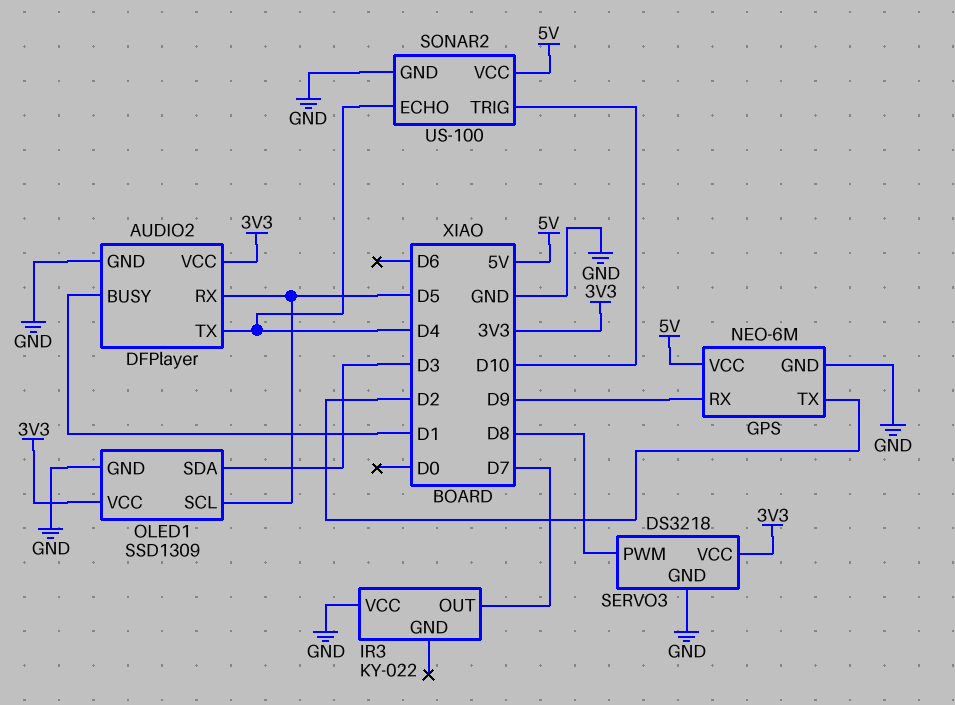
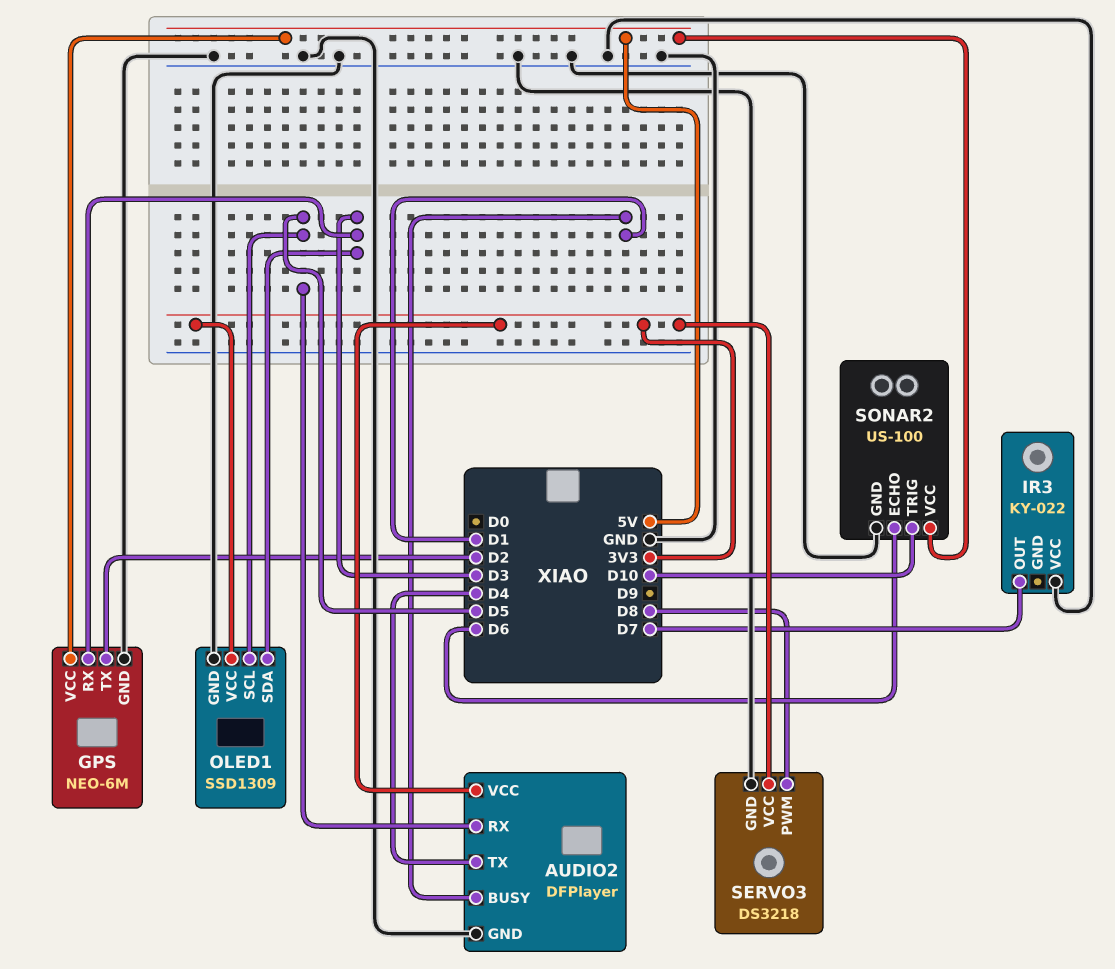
GPS pin RX: D9 -> D3
SONAR2 pin ECHO: D4 -> D6

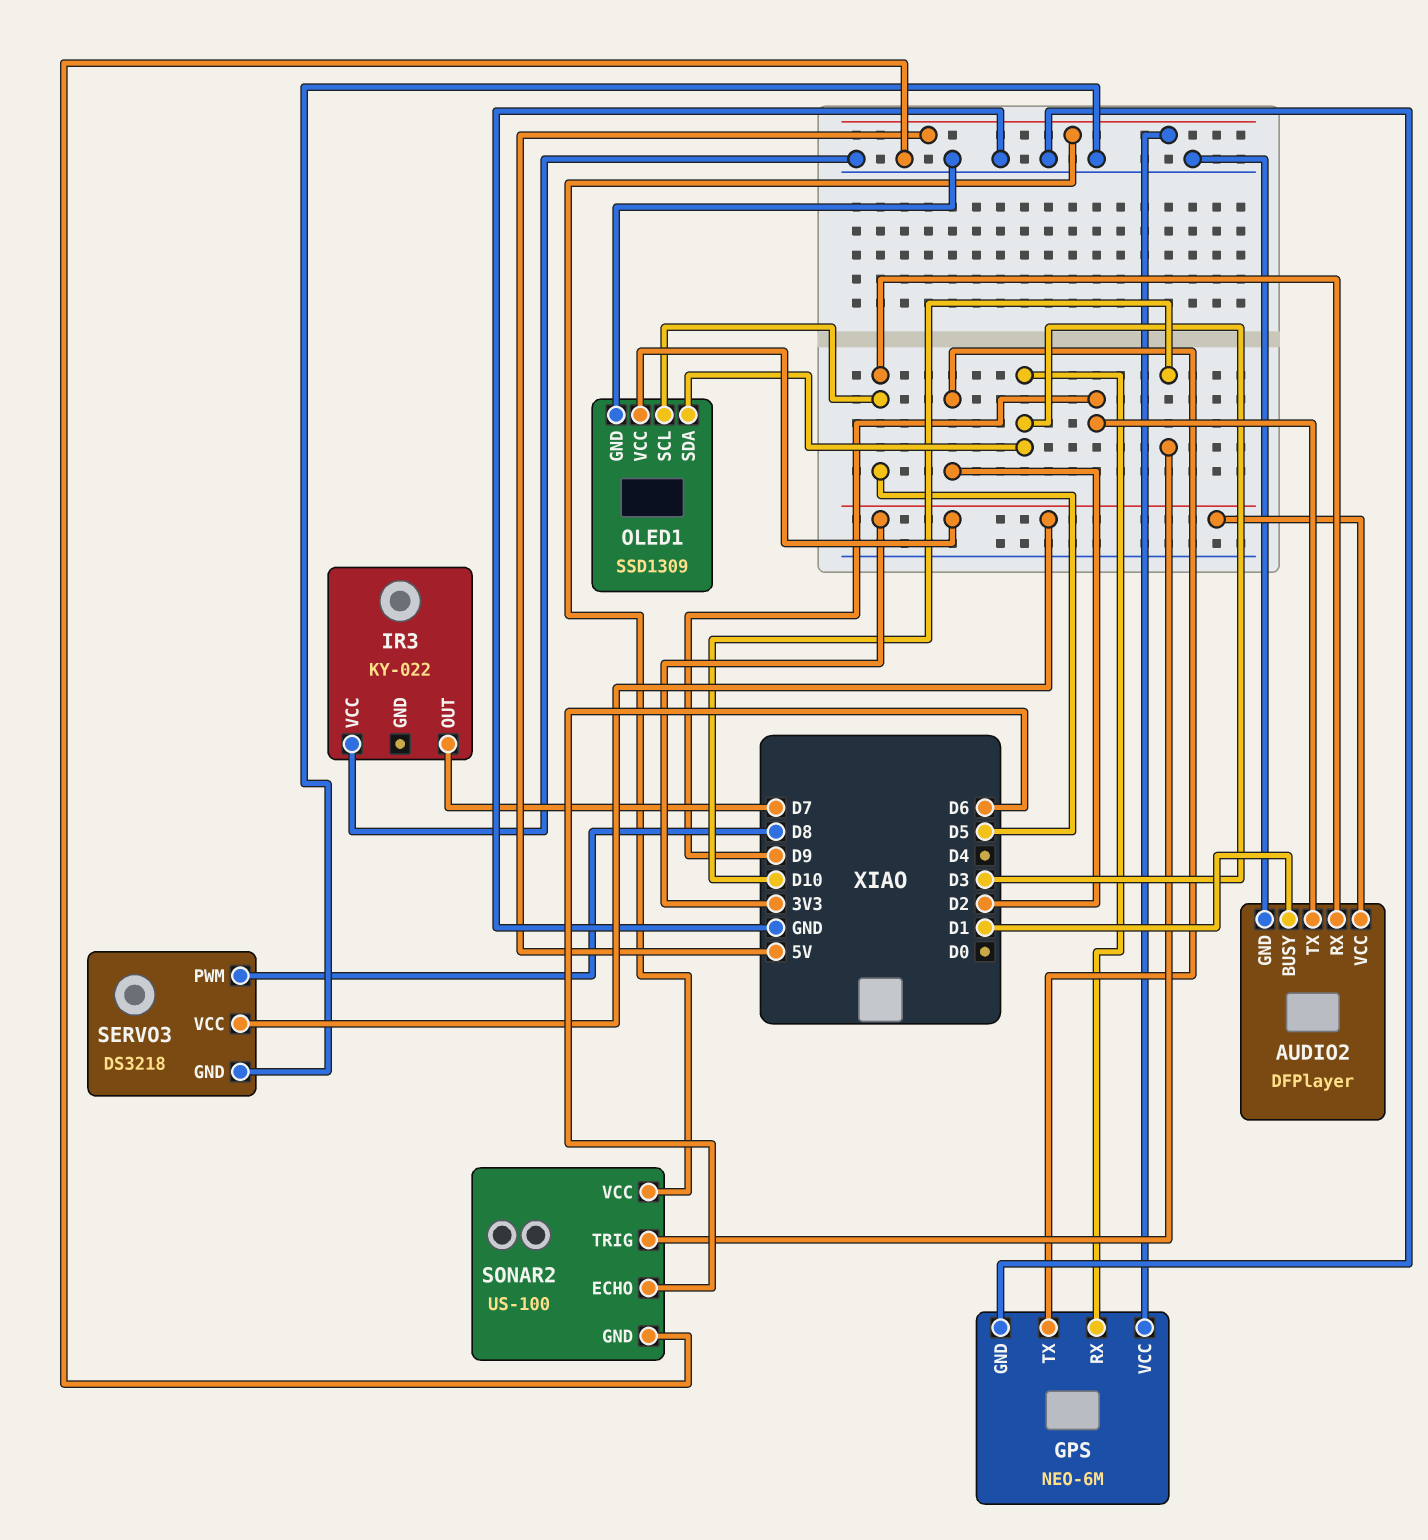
AUDIO2 pin TX: D4 -> D9

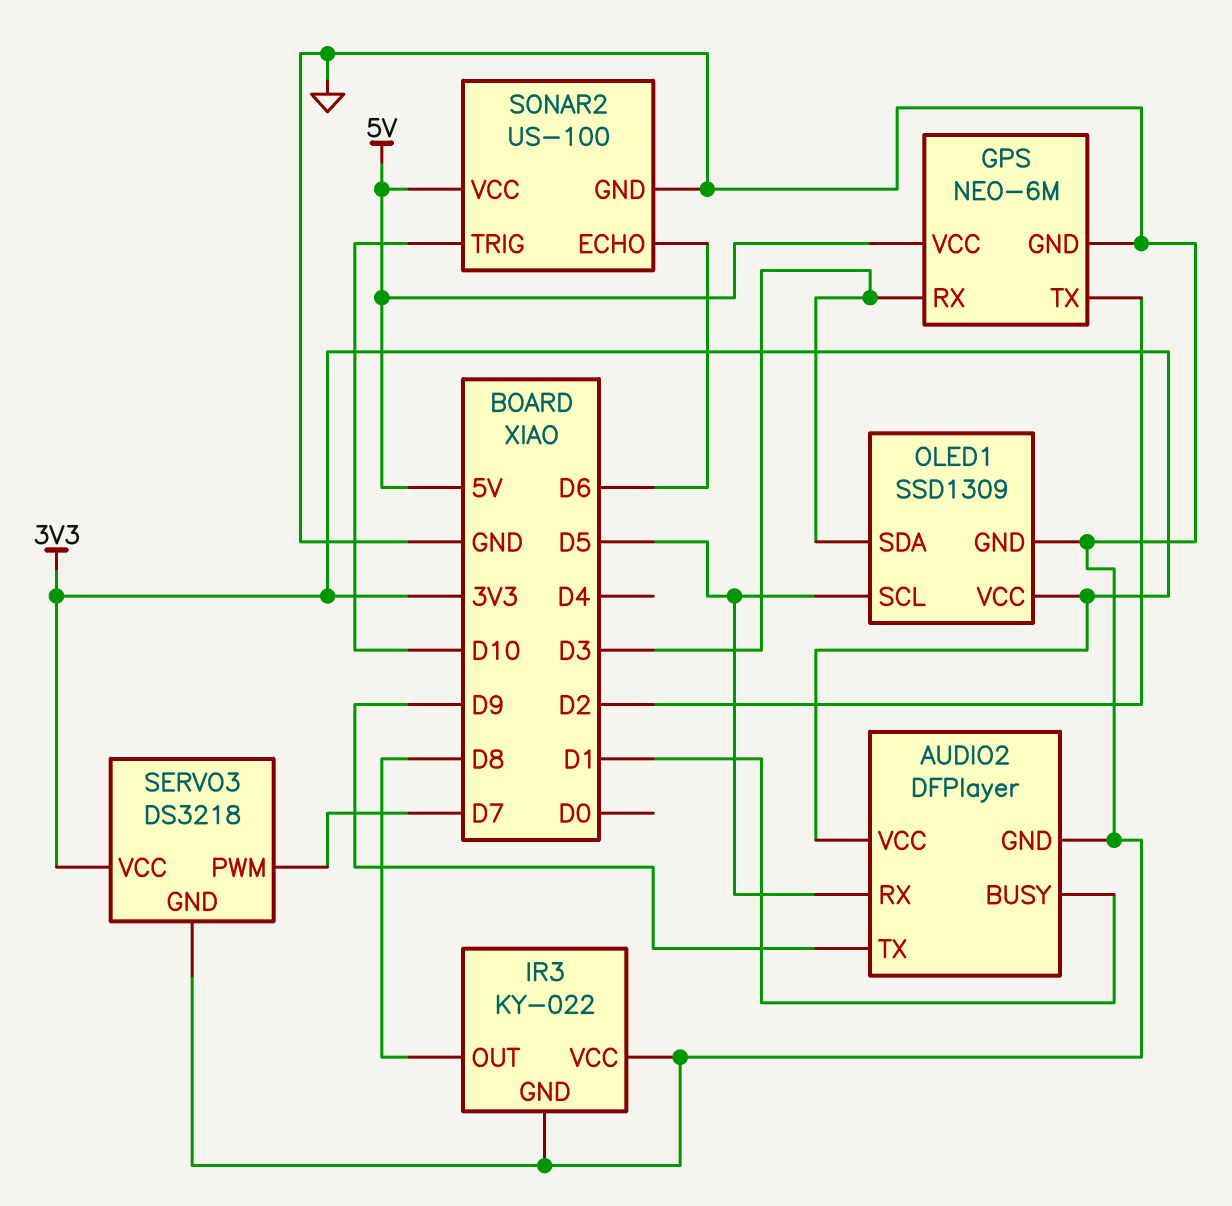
IR3 pin GND: none -> GND
IR3 pin OUT: D7 -> D8
SERVO3 pin PWM: D8 -> D7

